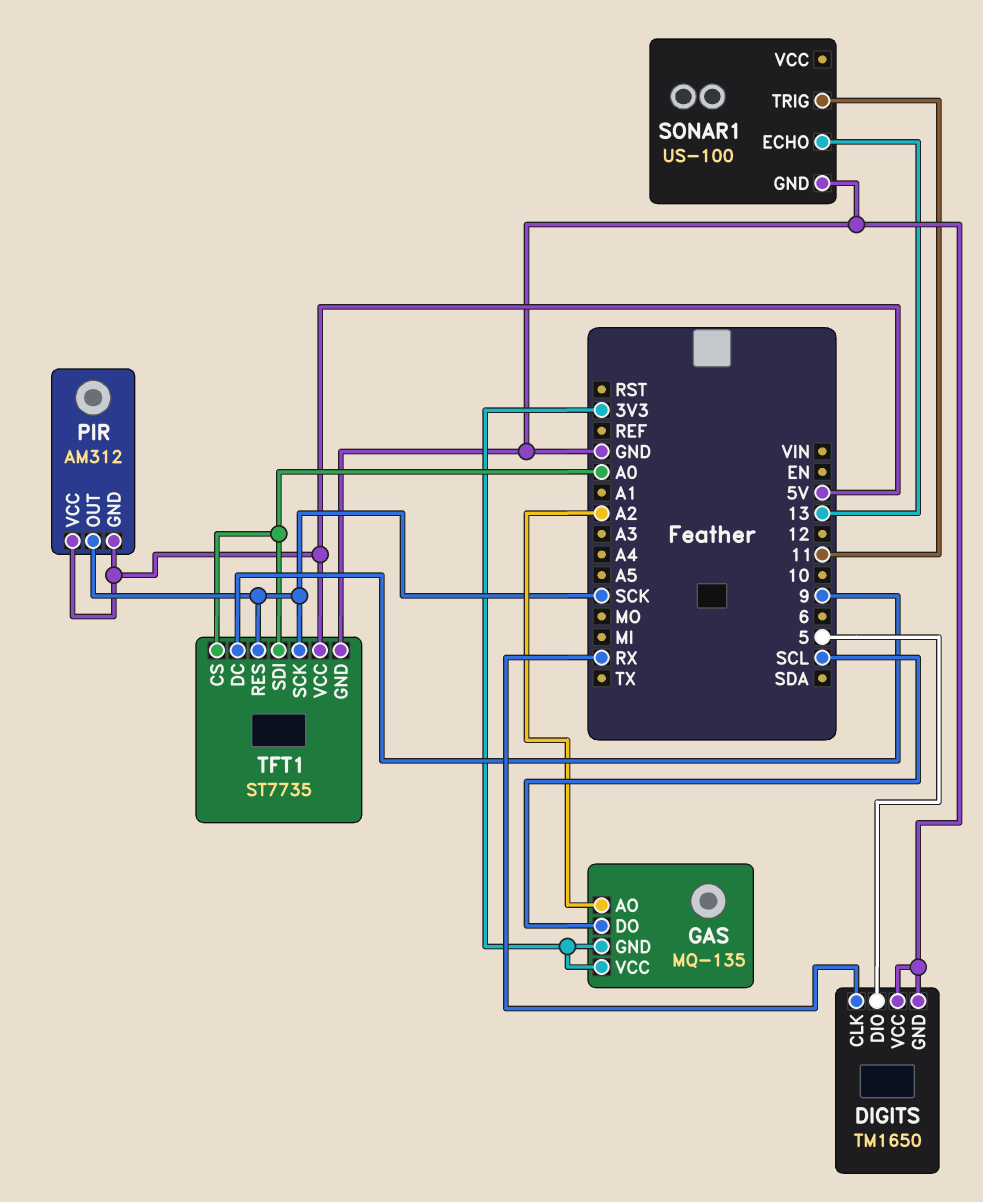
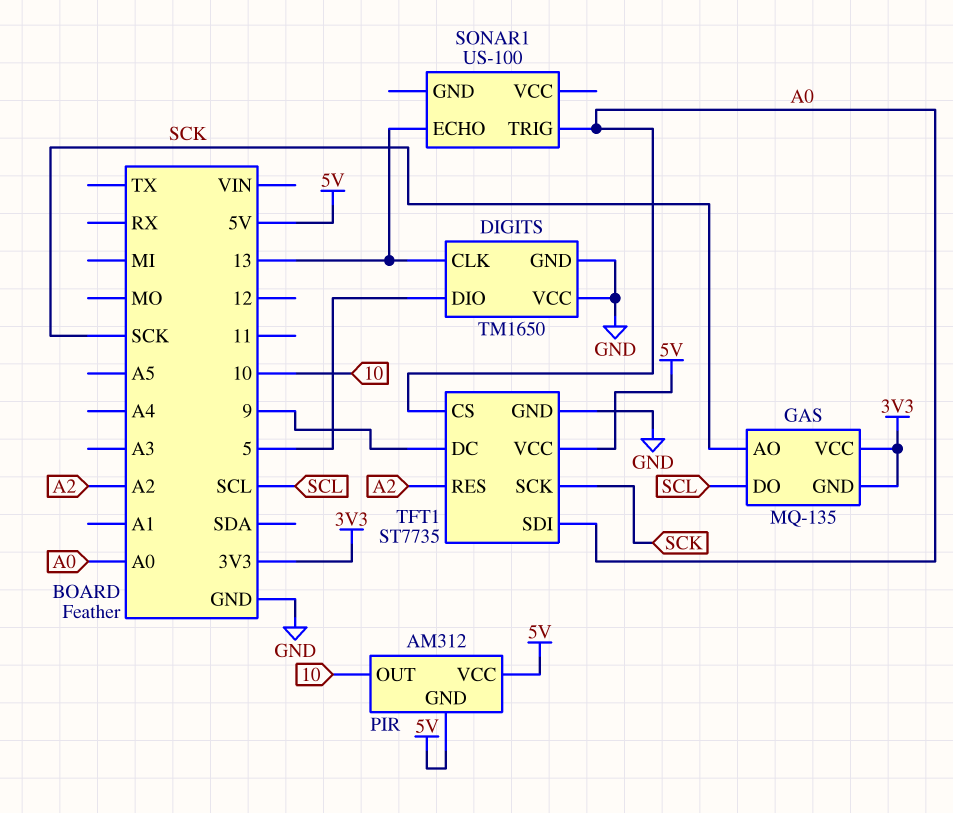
DIGITS pin CLK: RX -> 13
GAS pin AO: A2 -> SCK
PIR pin OUT: SCK -> 10
SONAR1 pin GND: GND -> none
SONAR1 pin TRIG: 11 -> A0
TFT1 pin RES: SCK -> A2

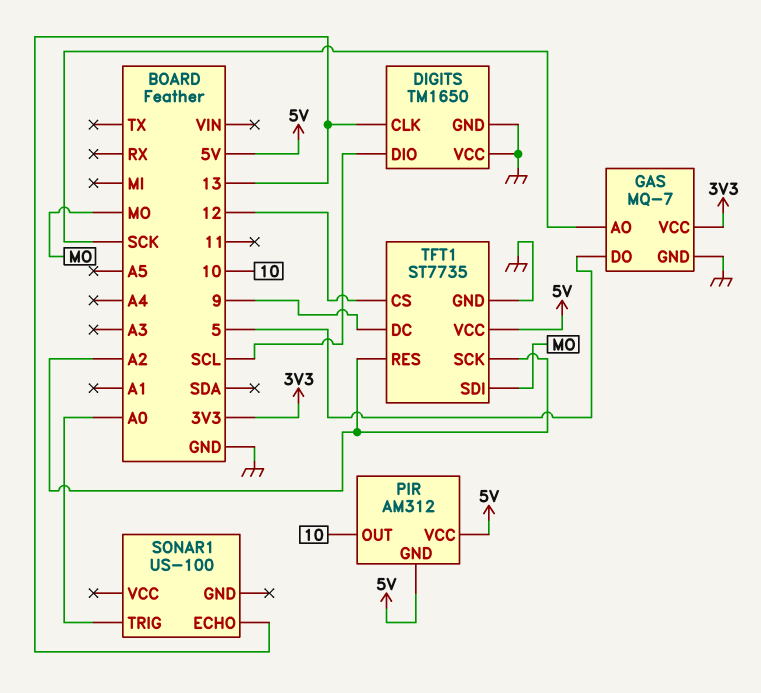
DIGITS pin DIO: 5 -> SCL
GAS: MQ-135 -> MQ-7
GAS pin DO: SCL -> 5
GAS pin GND: 3V3 -> GND
TFT1 pin CS: A0 -> 12
TFT1 pin SCK: SCK -> A2
TFT1 pin SDI: A0 -> MO

